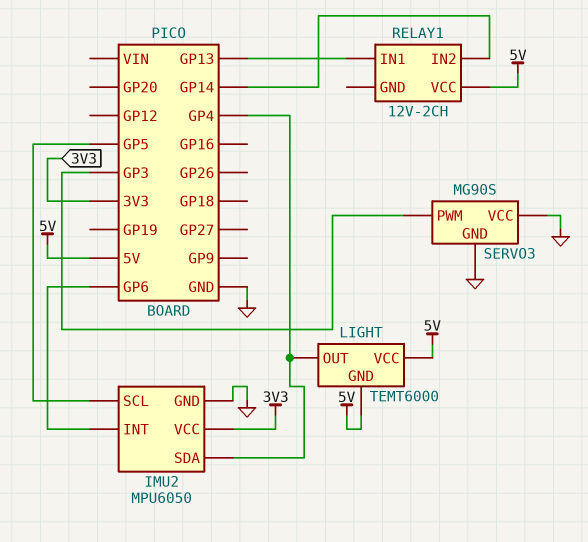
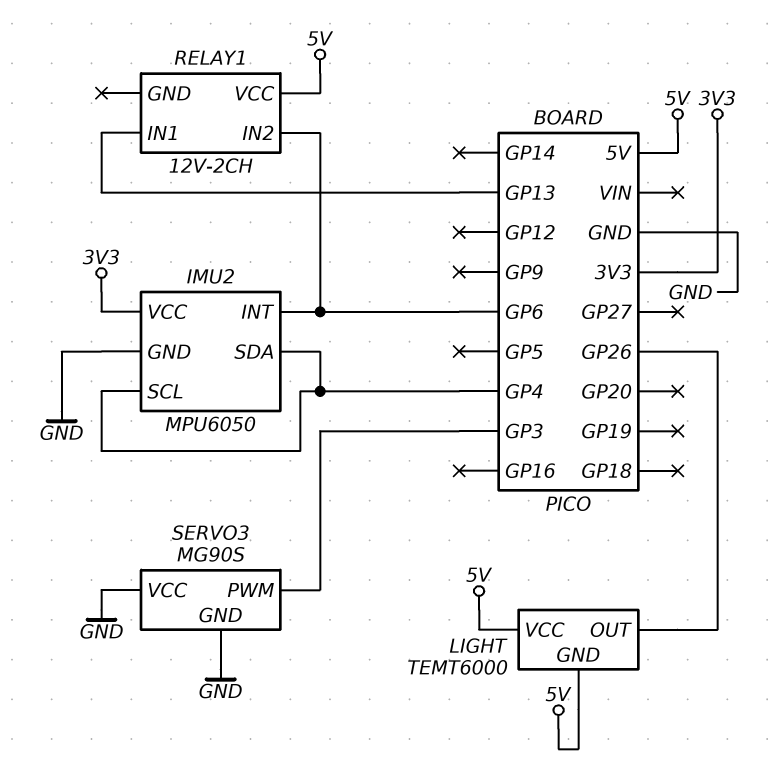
IMU2 pin SCL: GP5 -> GP4
LIGHT pin OUT: GP4 -> GP26
RELAY1 pin IN2: GP14 -> GP6

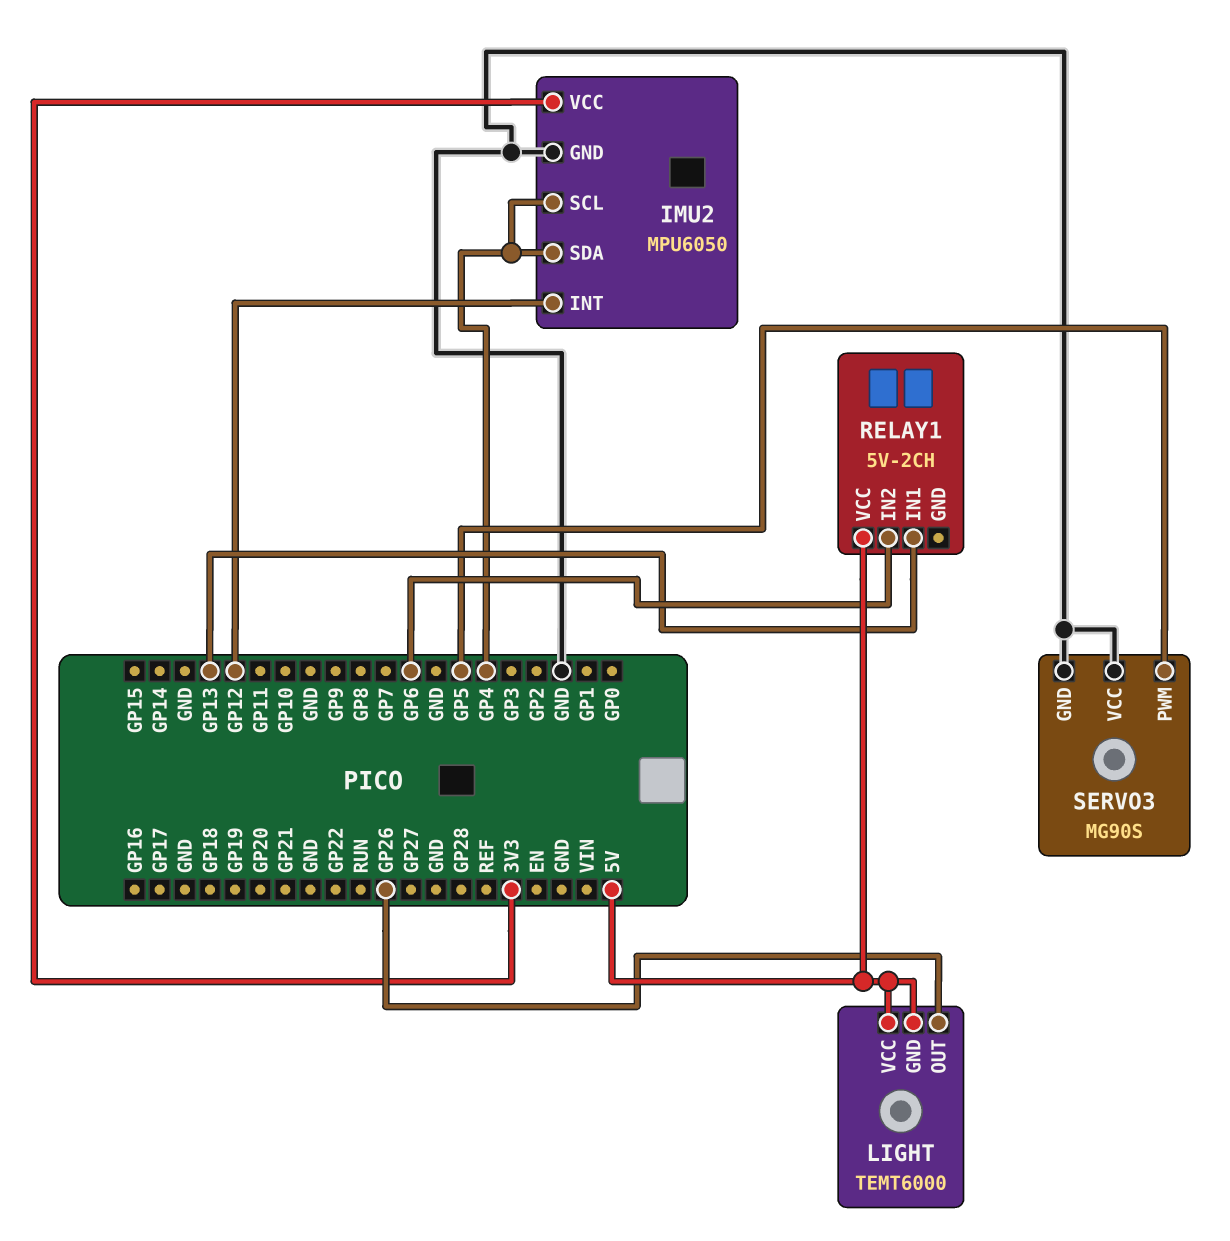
IMU2 pin INT: GP6 -> GP12
RELAY1: 12V-2CH -> 5V-2CH
SERVO3 pin PWM: GP3 -> GP5

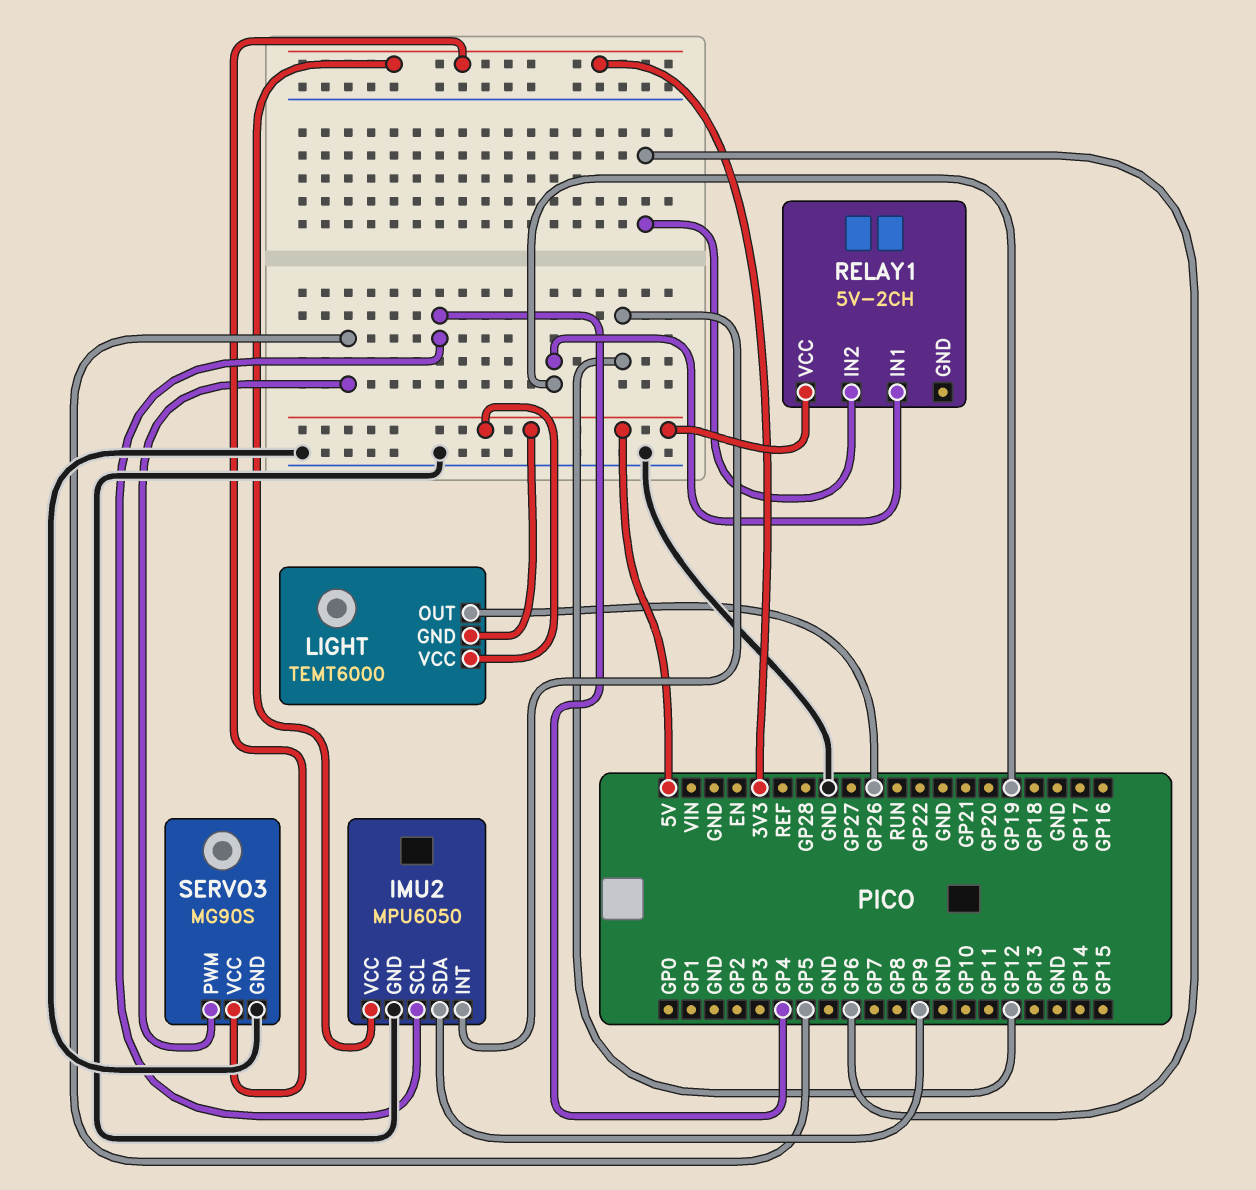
IMU2 pin SDA: GP4 -> GP9
RELAY1 pin IN1: GP13 -> GP19
SERVO3 pin VCC: GND -> 3V3

